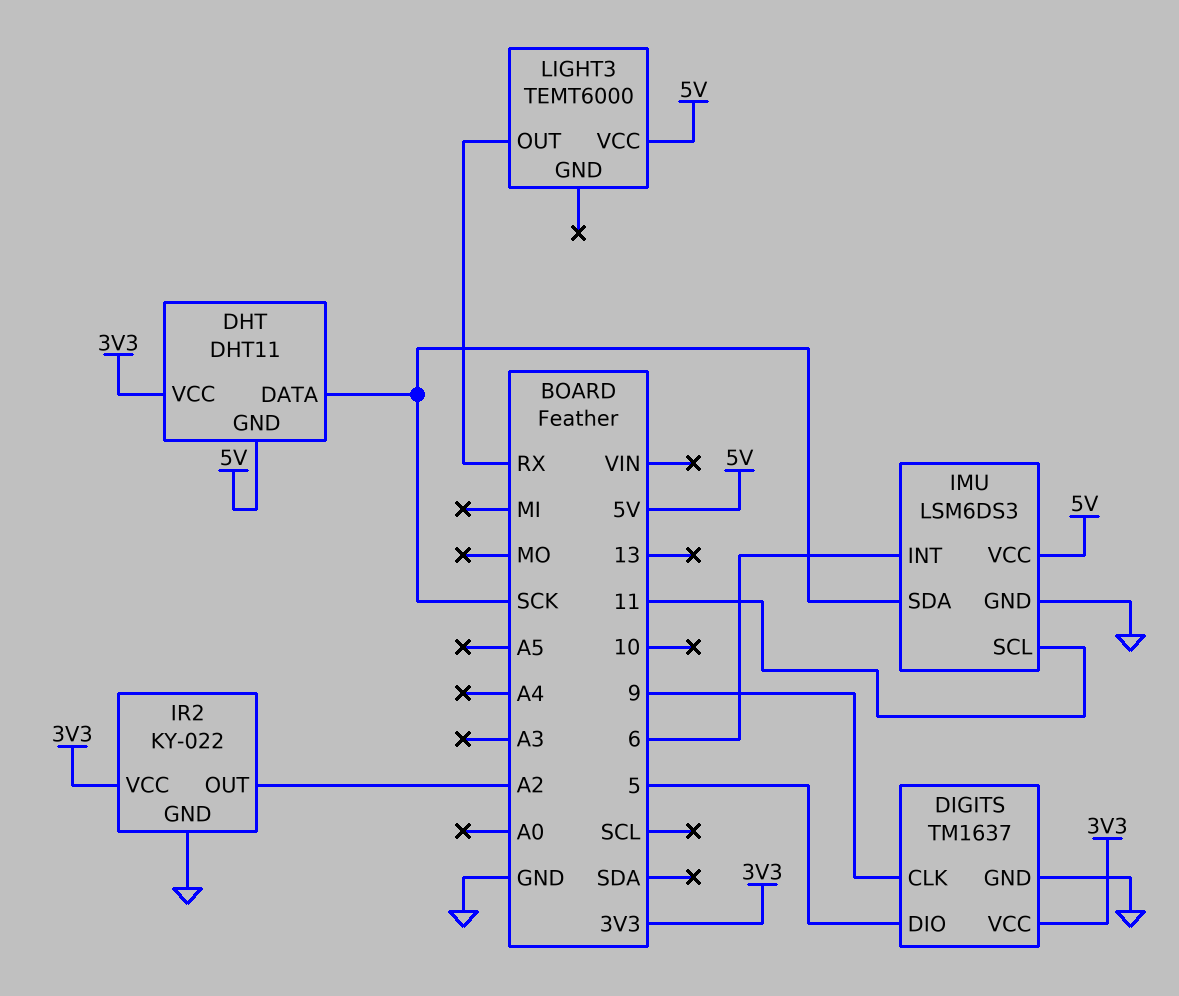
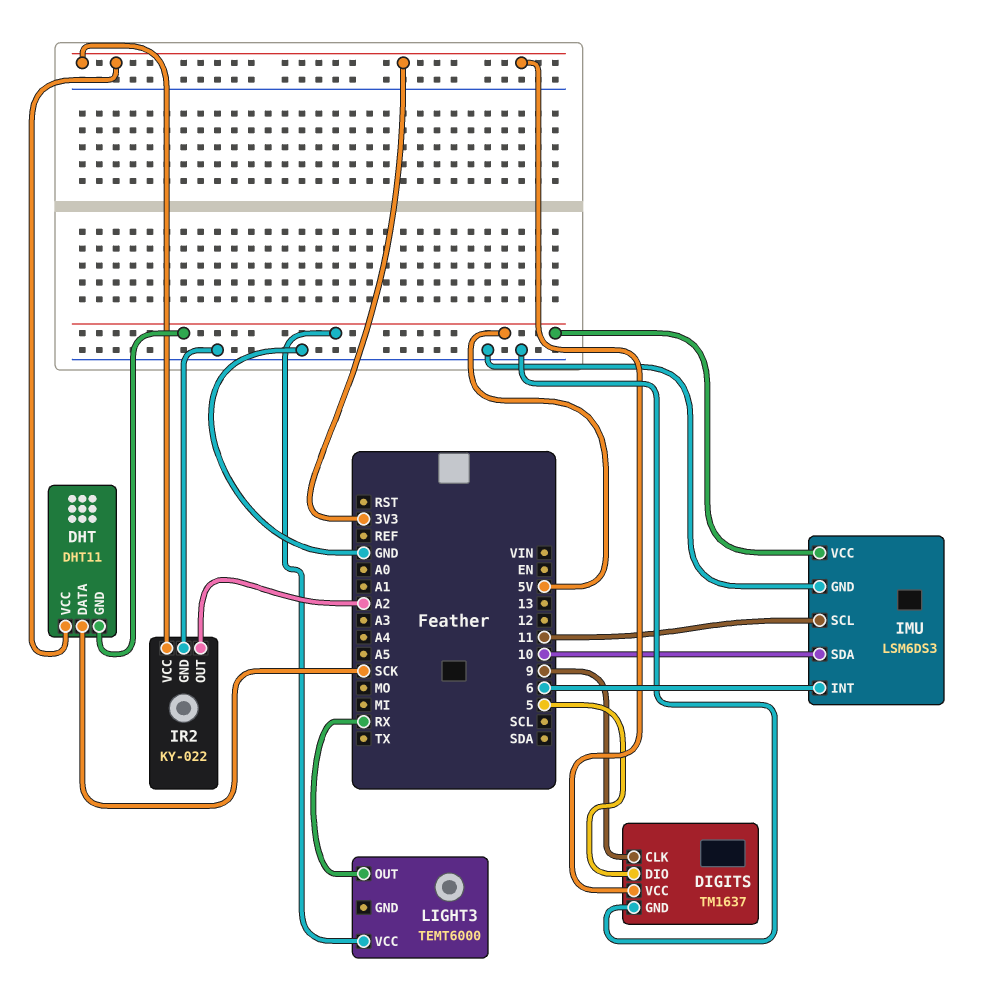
IMU pin SDA: SCK -> 10

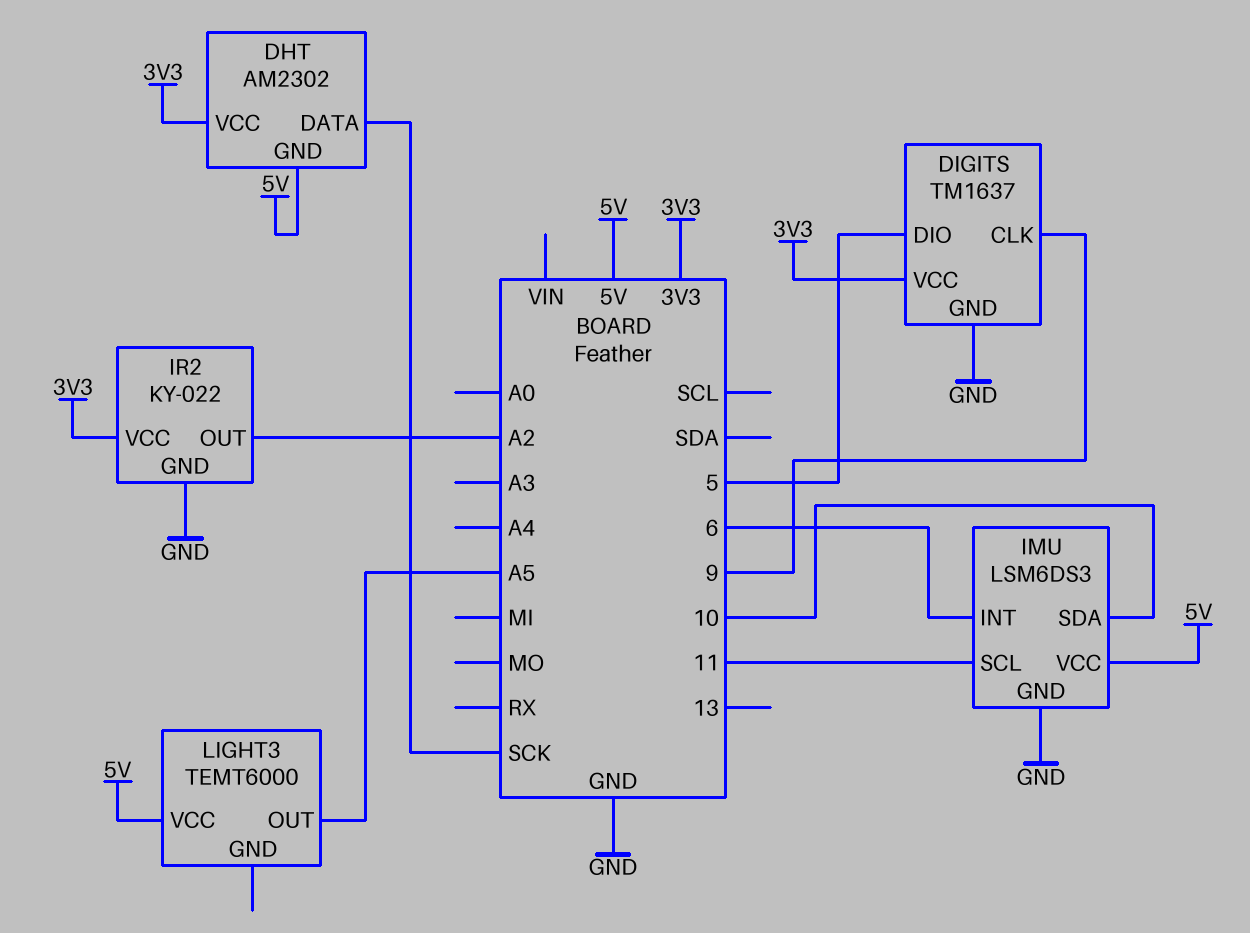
DHT: DHT11 -> AM2302
LIGHT3 pin OUT: RX -> A5

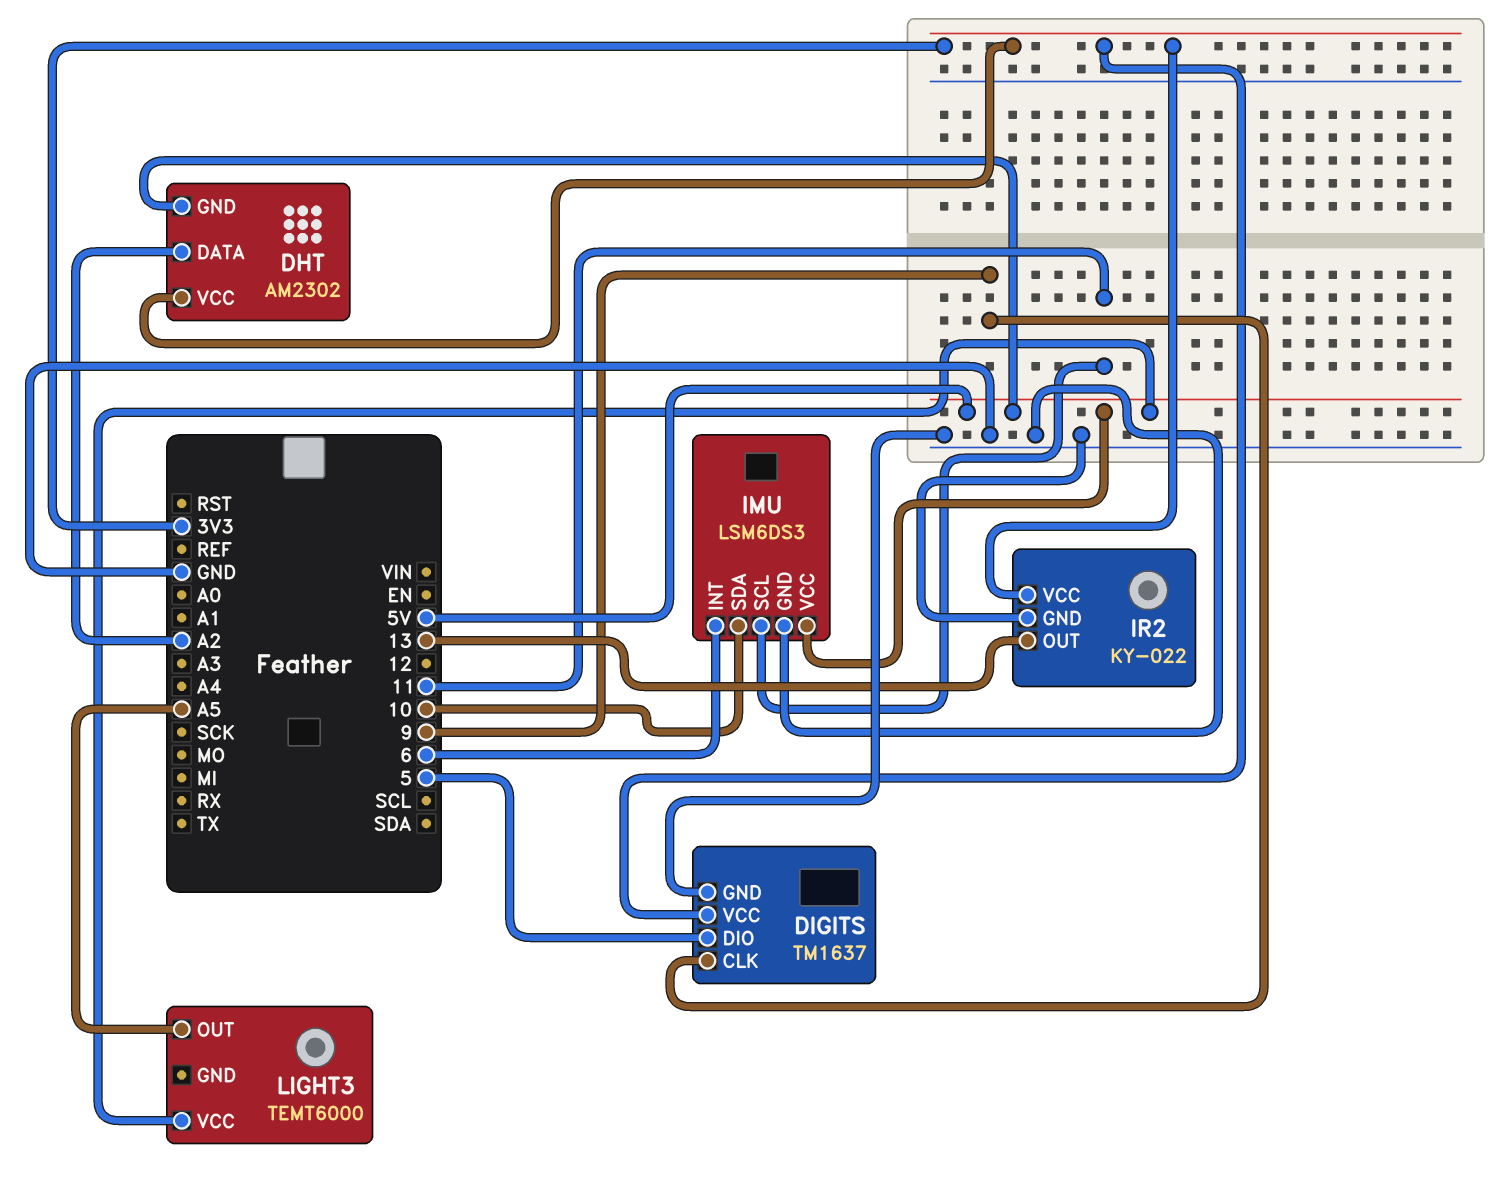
DHT pin DATA: SCK -> A2
IR2 pin OUT: A2 -> 13

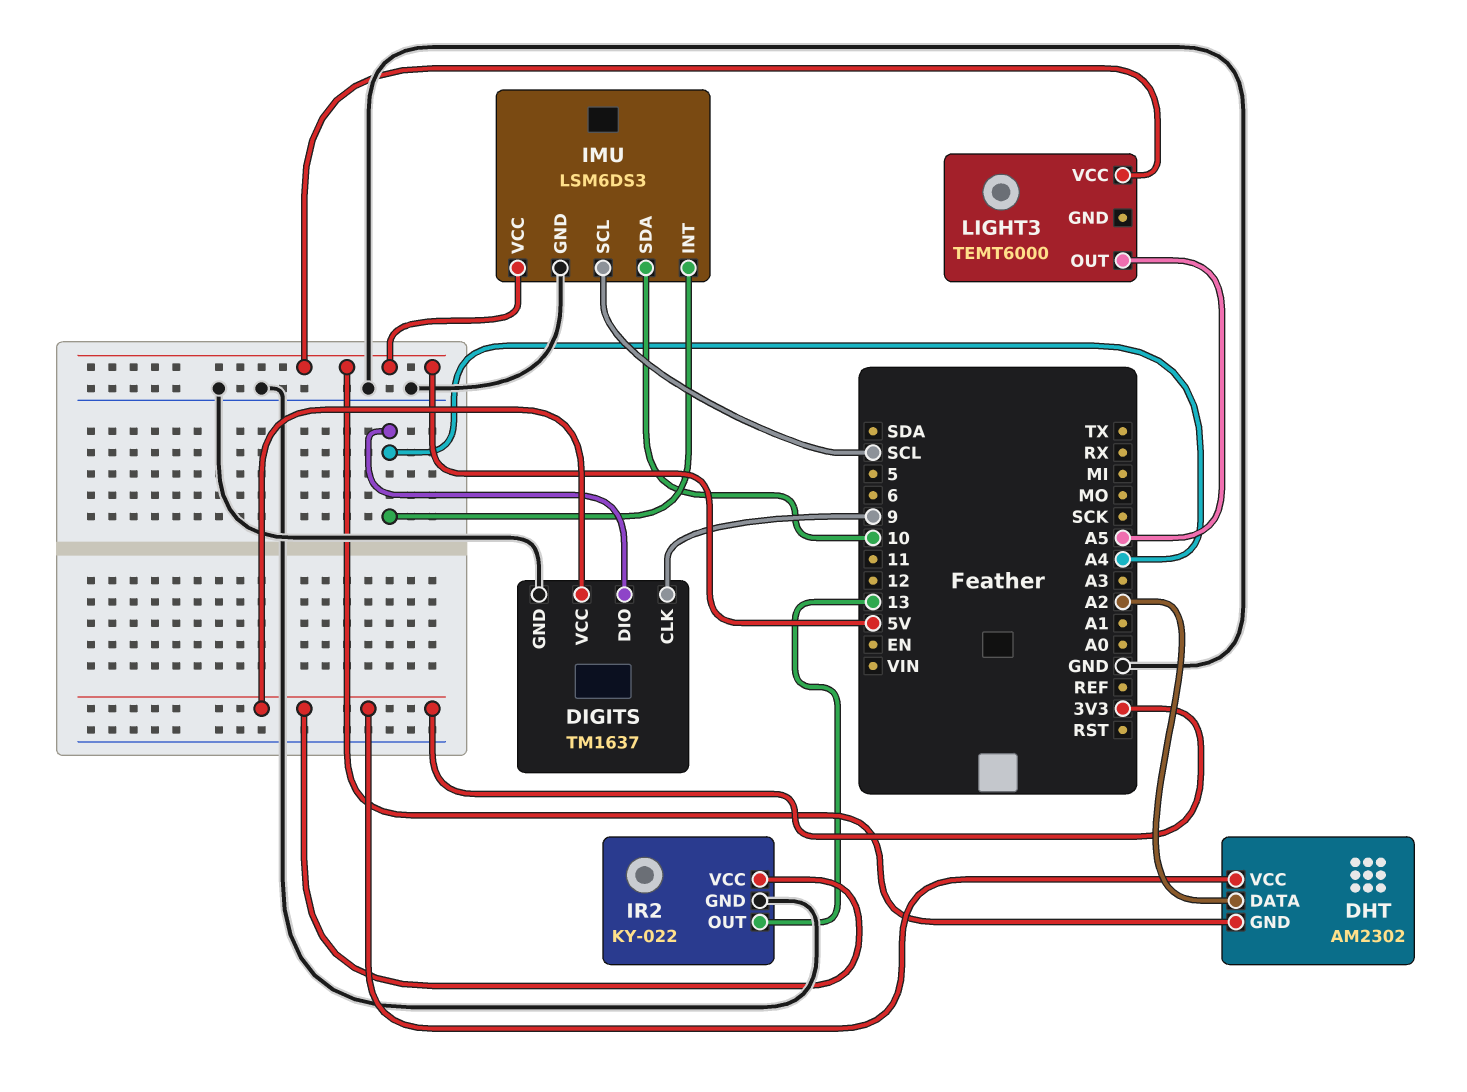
DIGITS pin DIO: 5 -> A4
IMU pin INT: 6 -> A4
IMU pin SCL: 11 -> SCL

